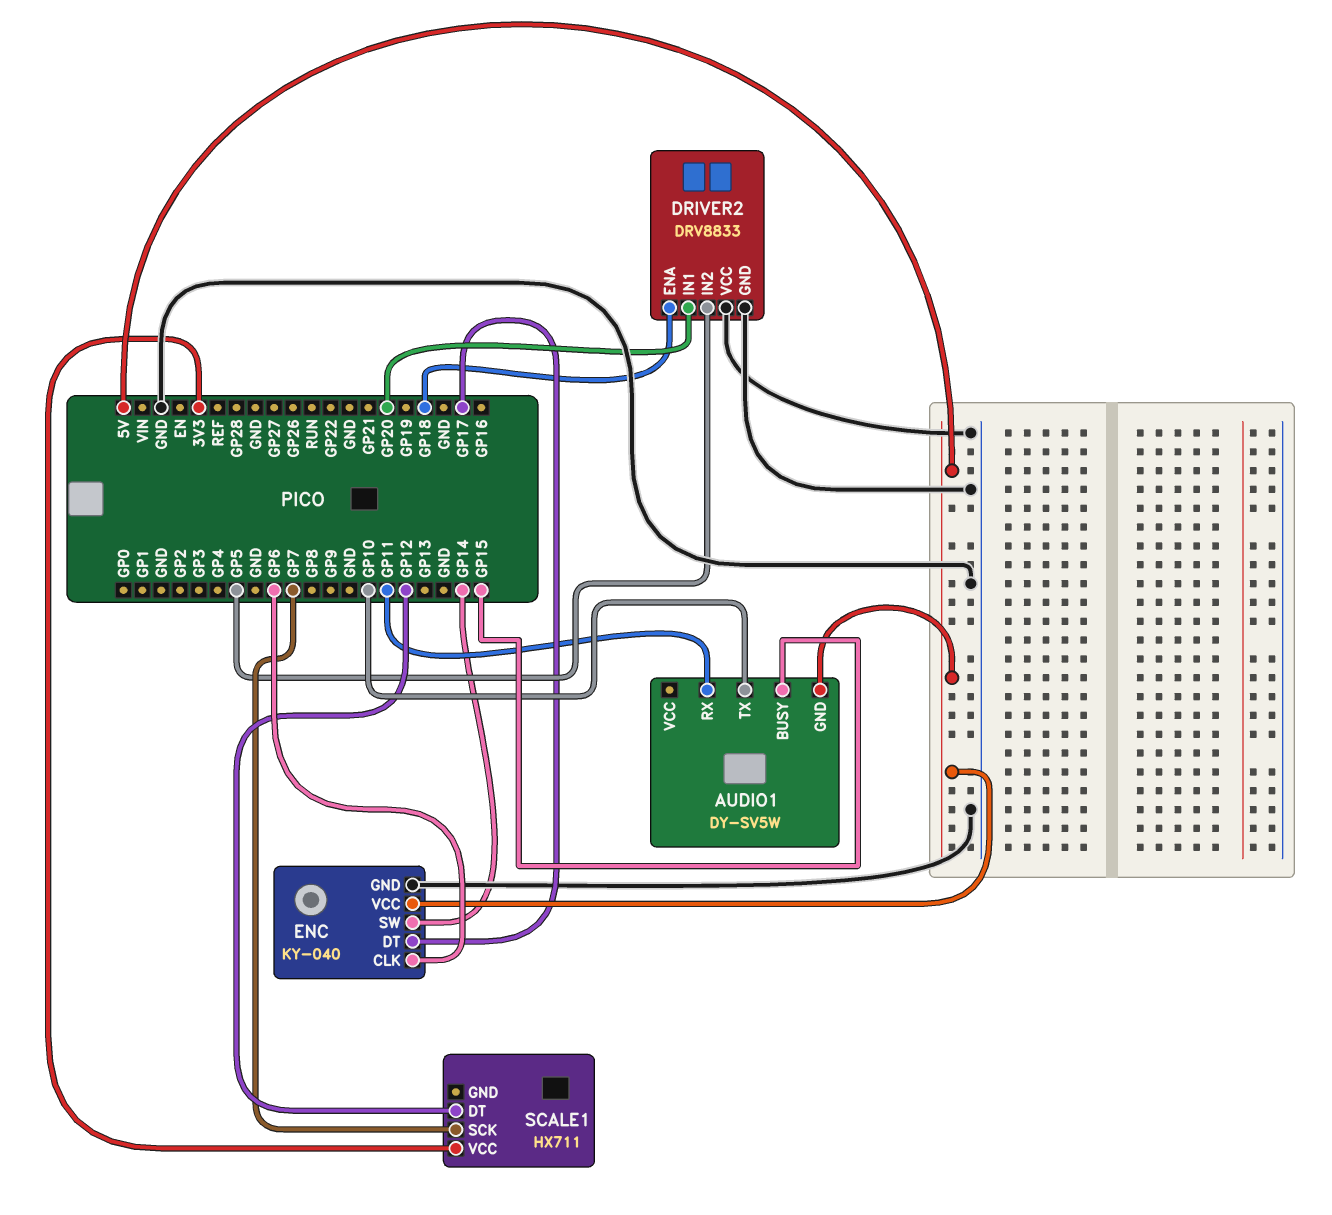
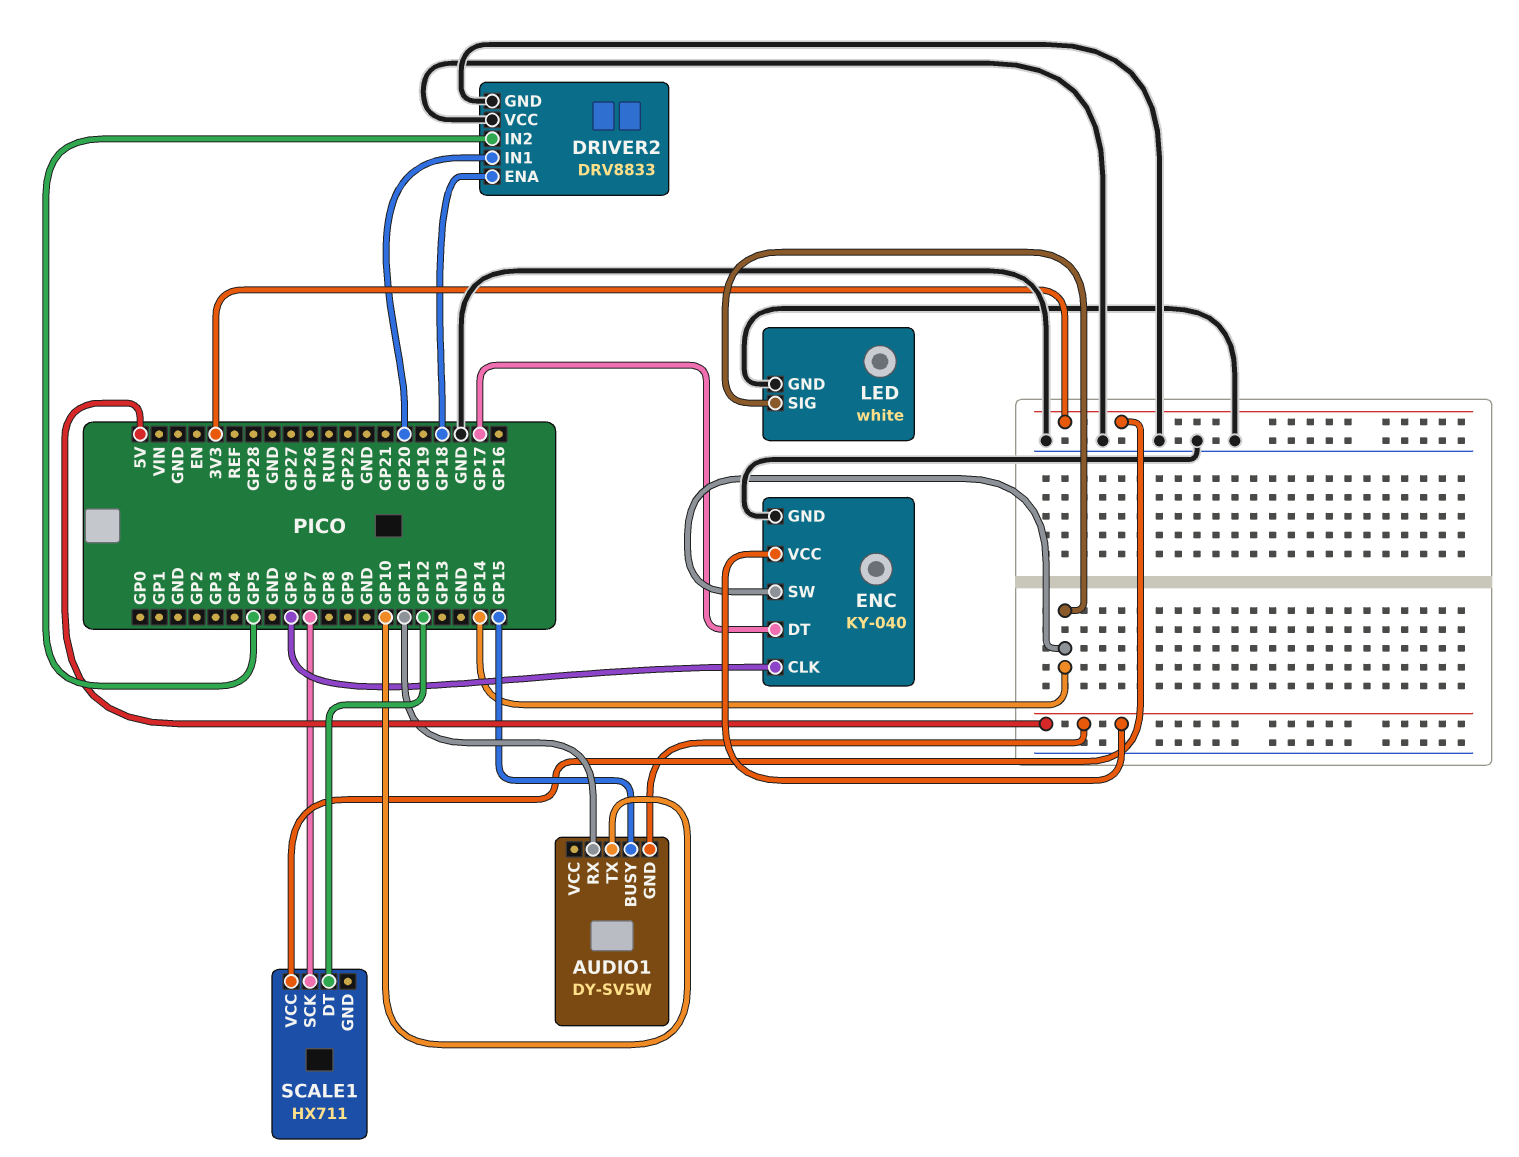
LED: none -> white
LED pin GND: none -> GND
LED pin SIG: none -> GP14

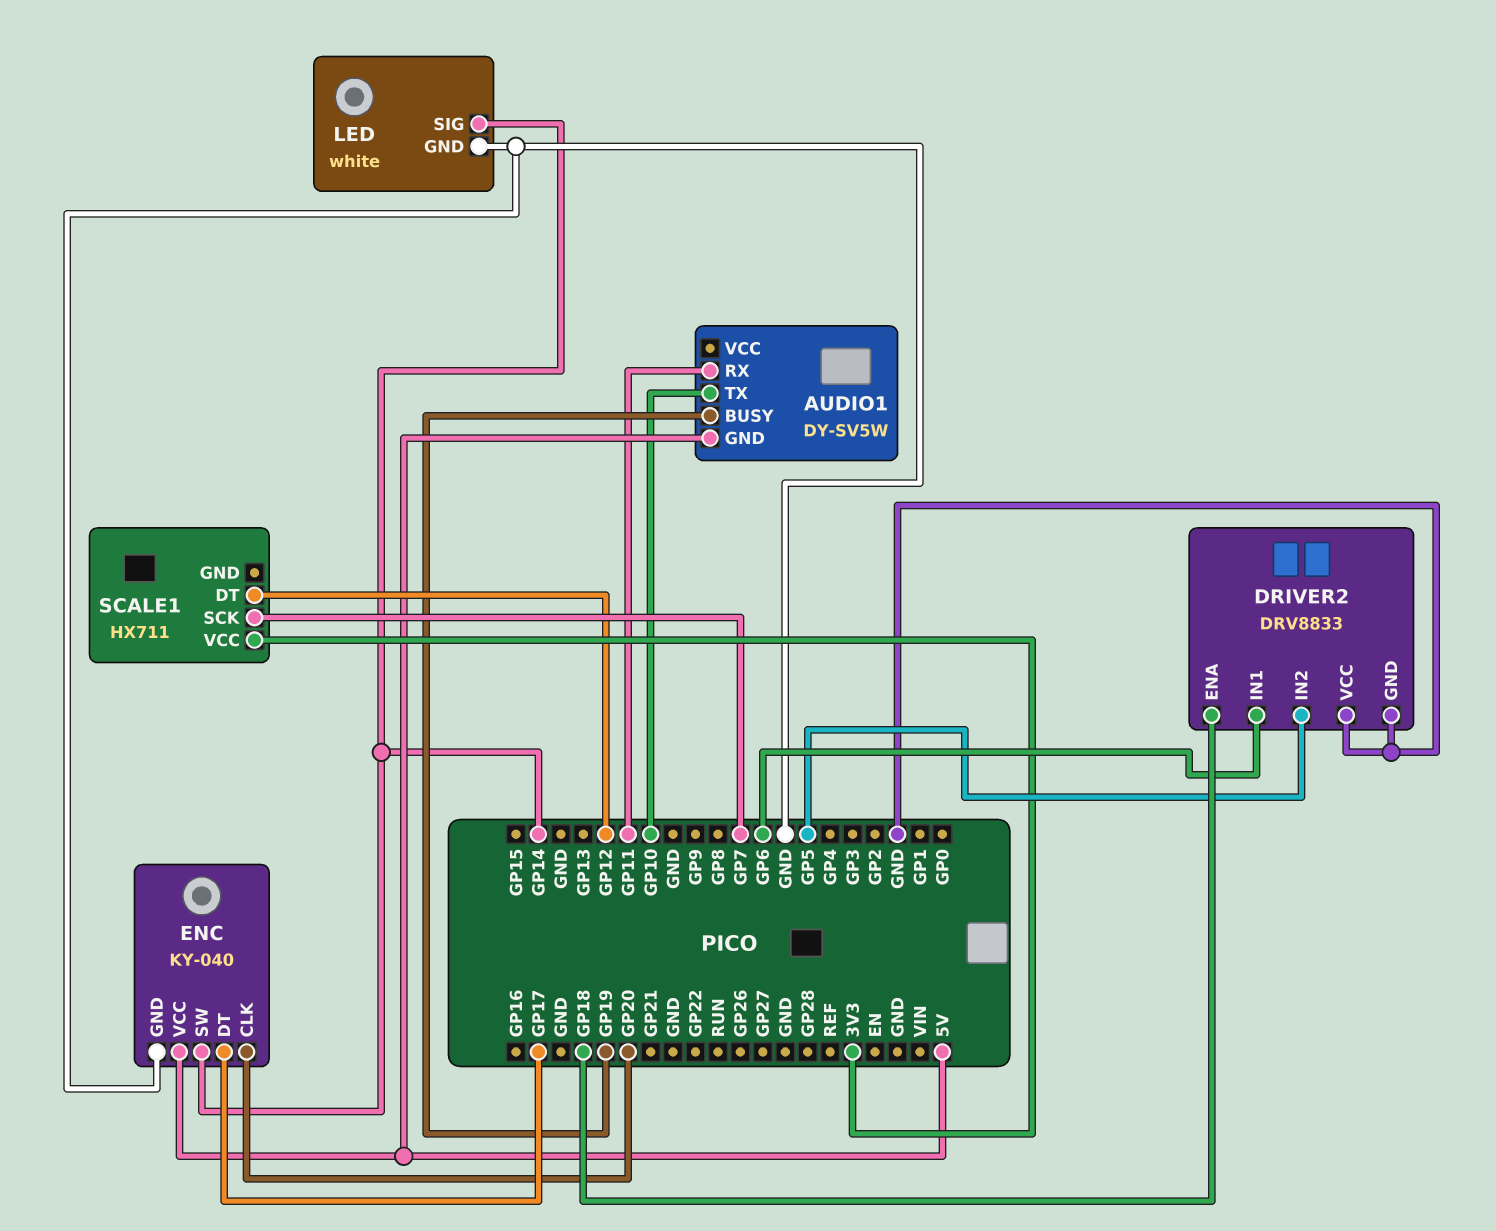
AUDIO1 pin BUSY: GP15 -> GP19
DRIVER2 pin IN1: GP20 -> GP6
ENC pin CLK: GP6 -> GP20

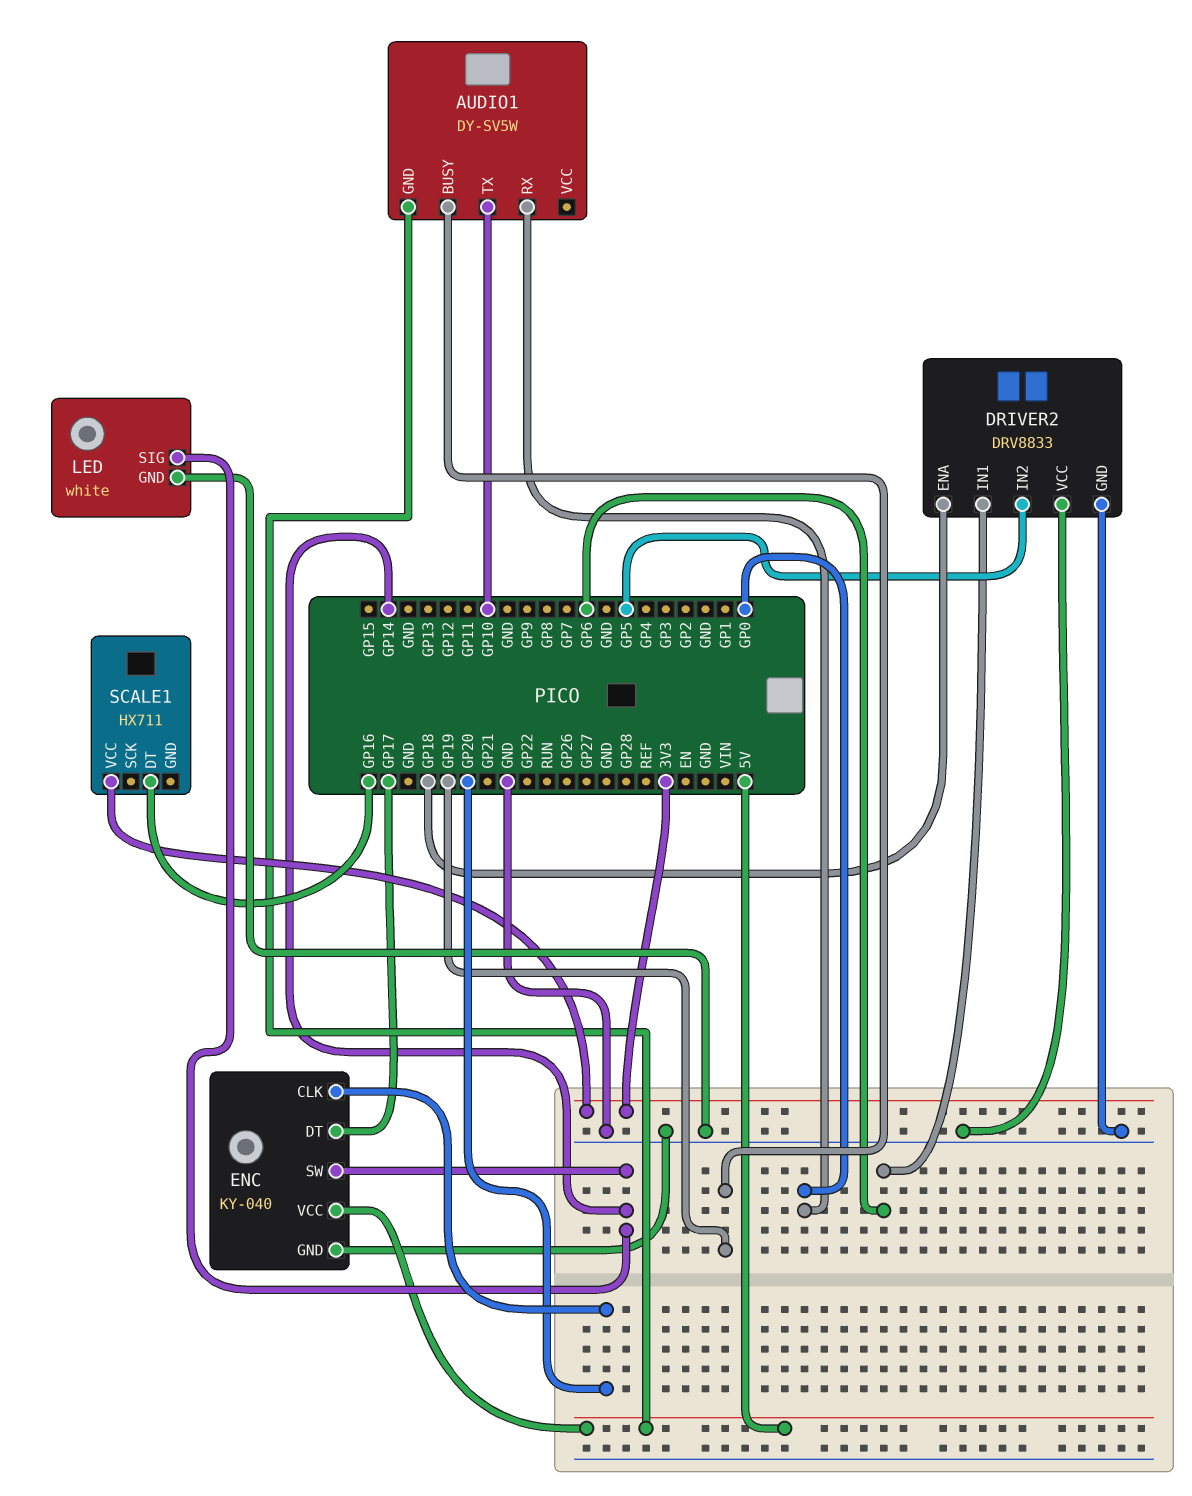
AUDIO1 pin RX: GP11 -> GP0
SCALE1 pin DT: GP12 -> GP16
SCALE1 pin SCK: GP7 -> none

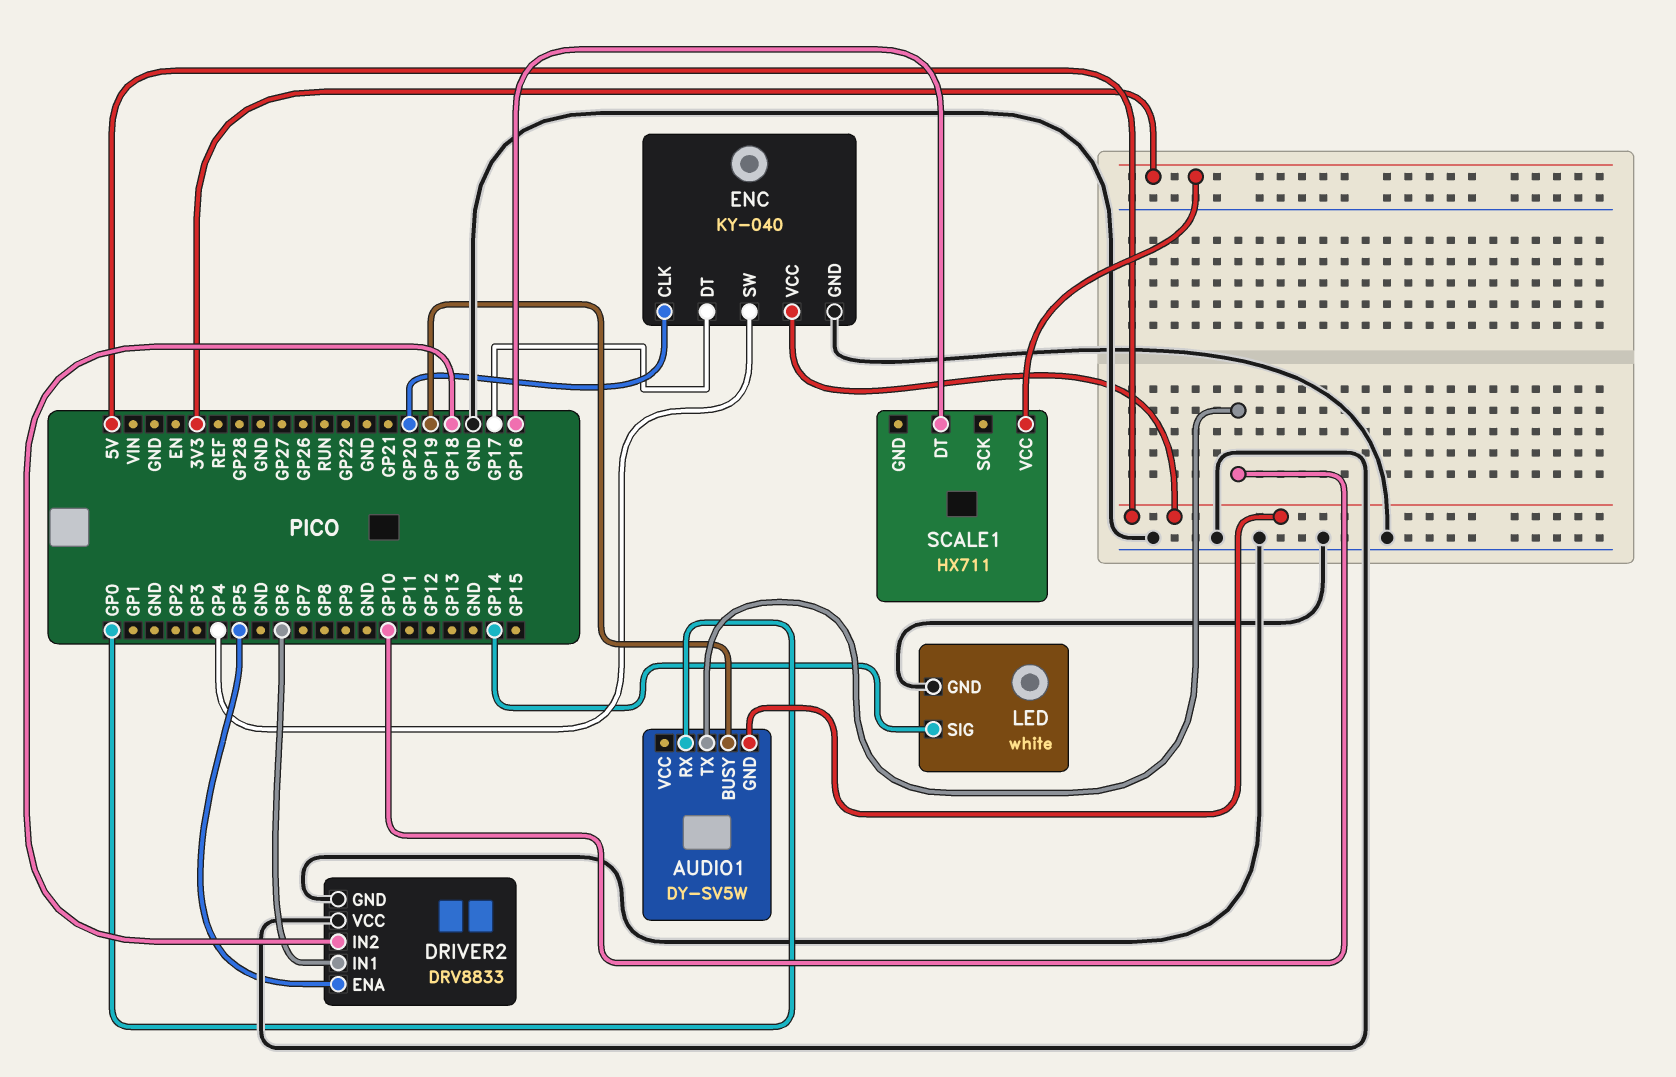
DRIVER2 pin ENA: GP18 -> GP5
DRIVER2 pin IN2: GP5 -> GP18
ENC pin SW: GP14 -> GP4

